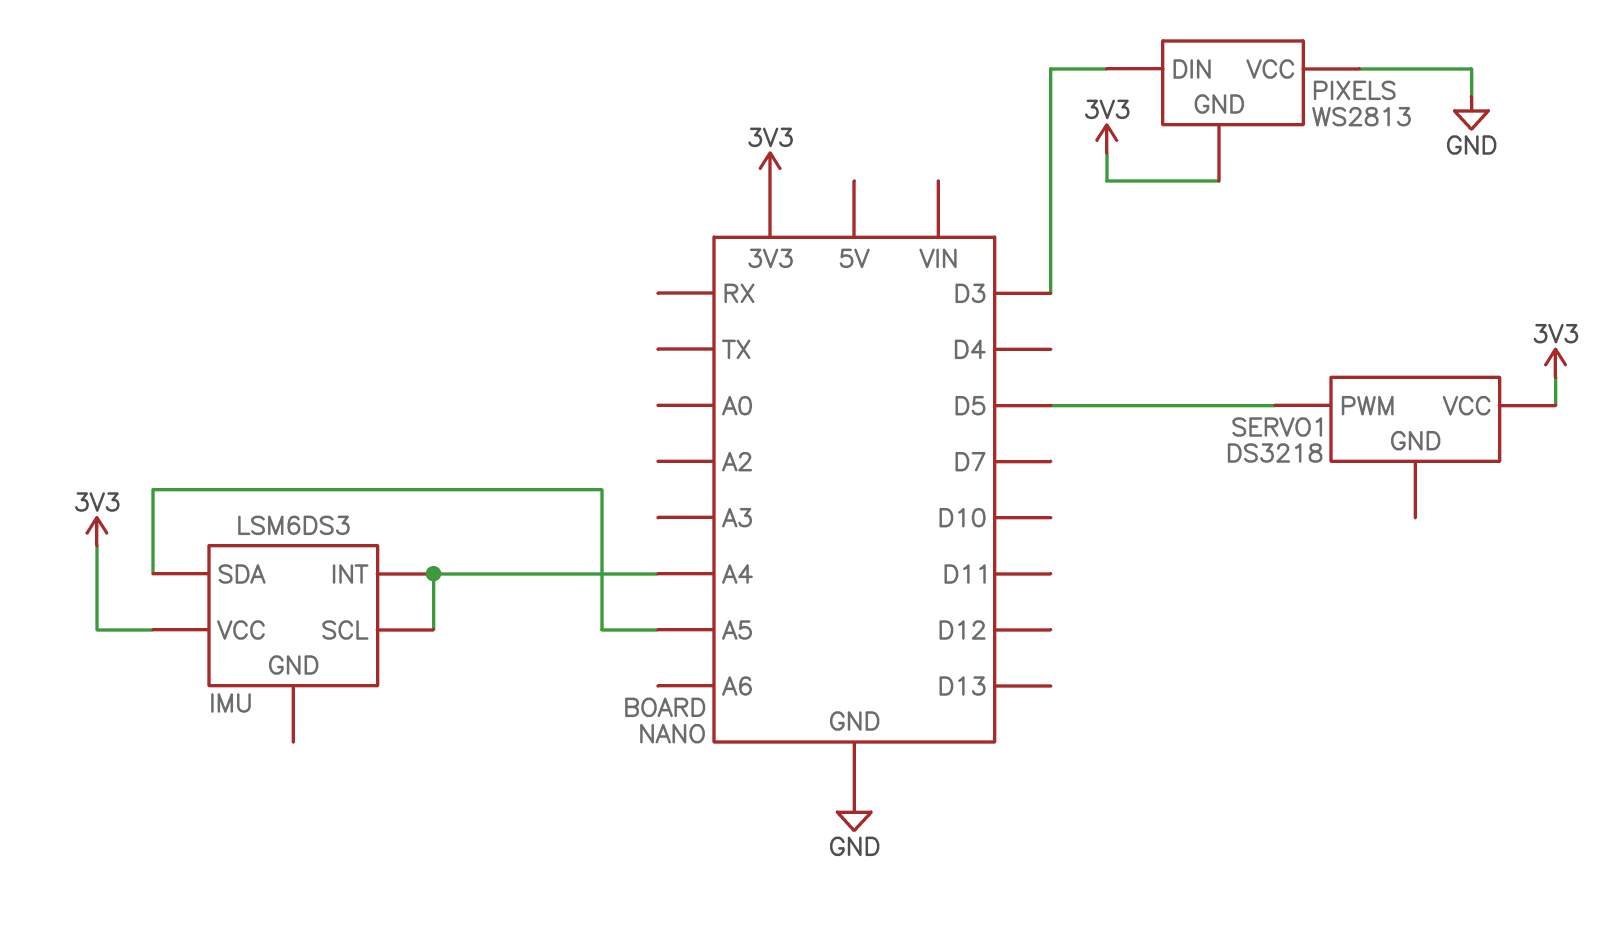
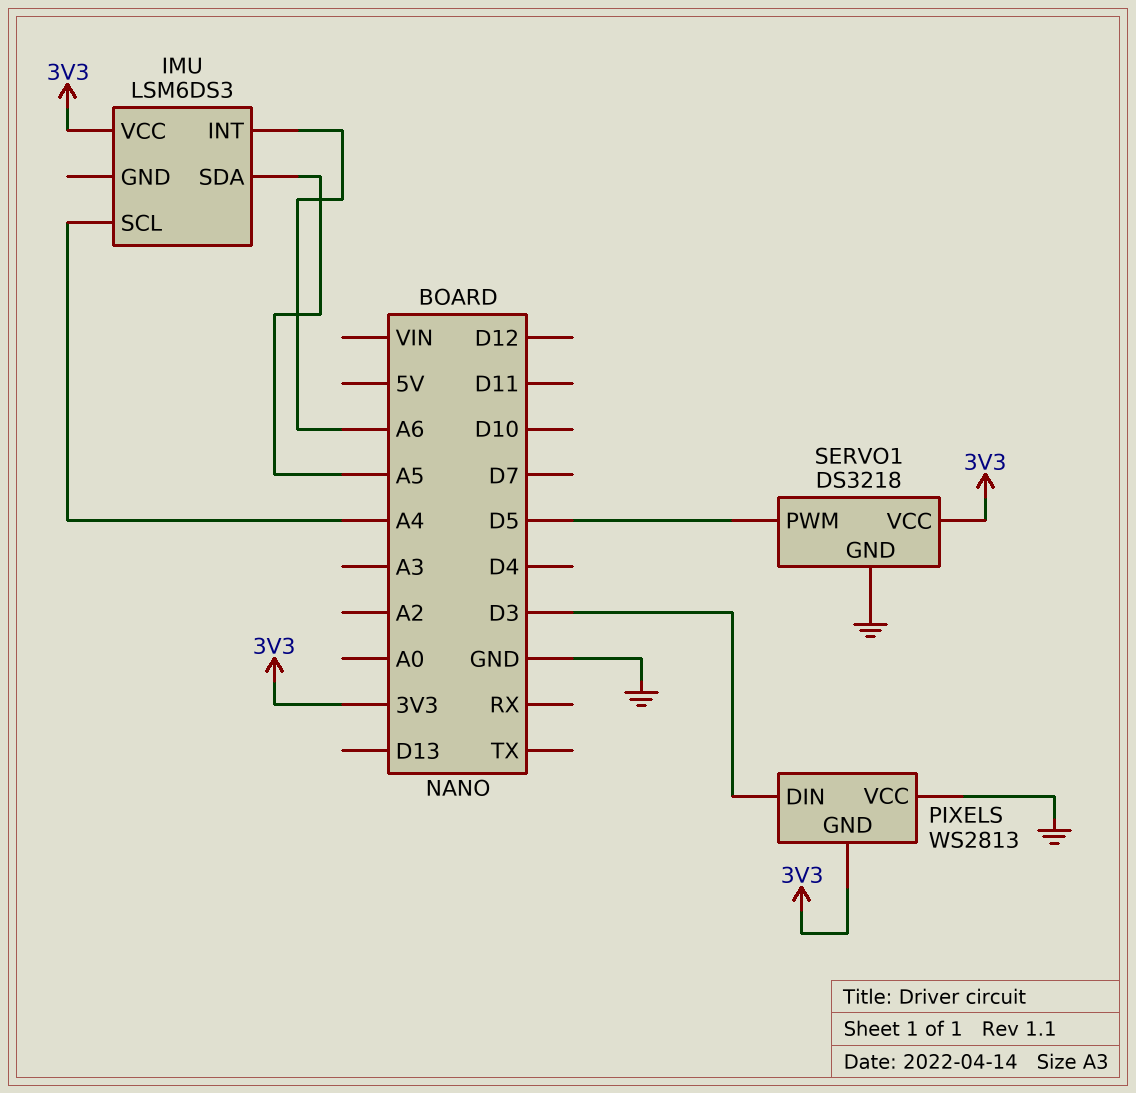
IMU pin INT: A4 -> A6
SERVO1 pin GND: none -> GND

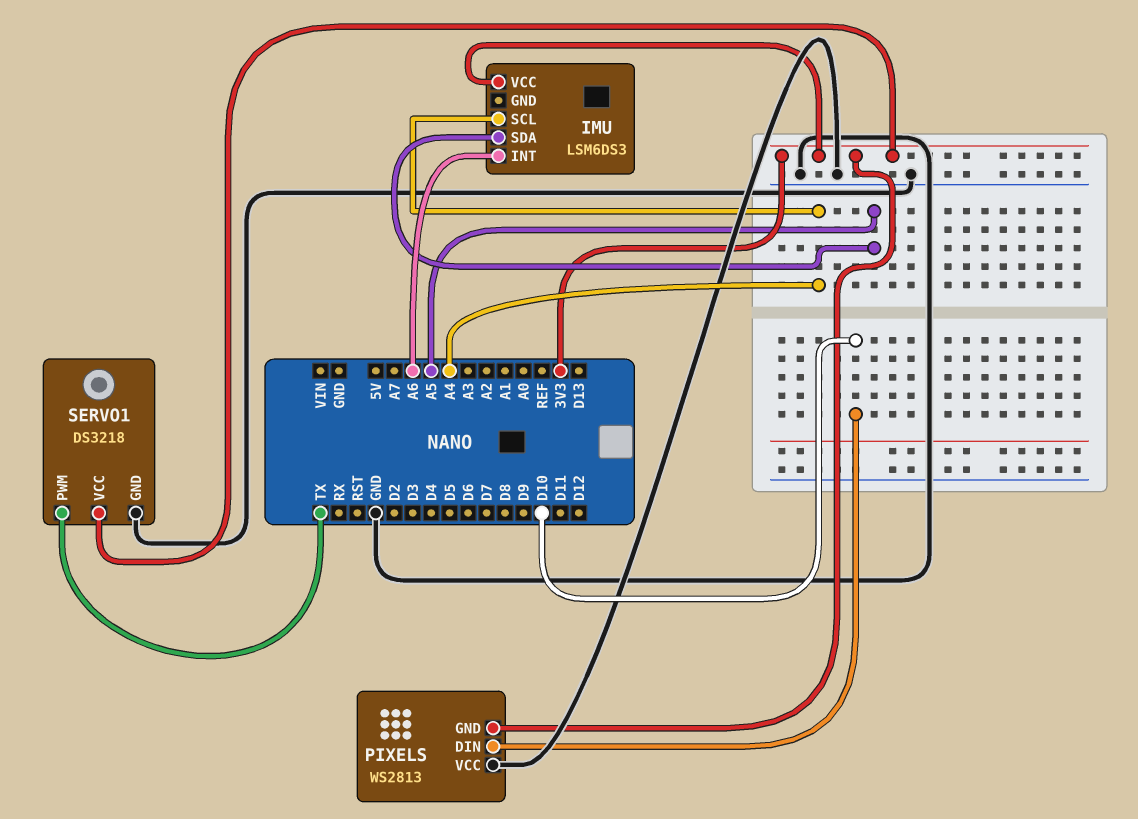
PIXELS pin DIN: D3 -> D10
SERVO1 pin PWM: D5 -> TX

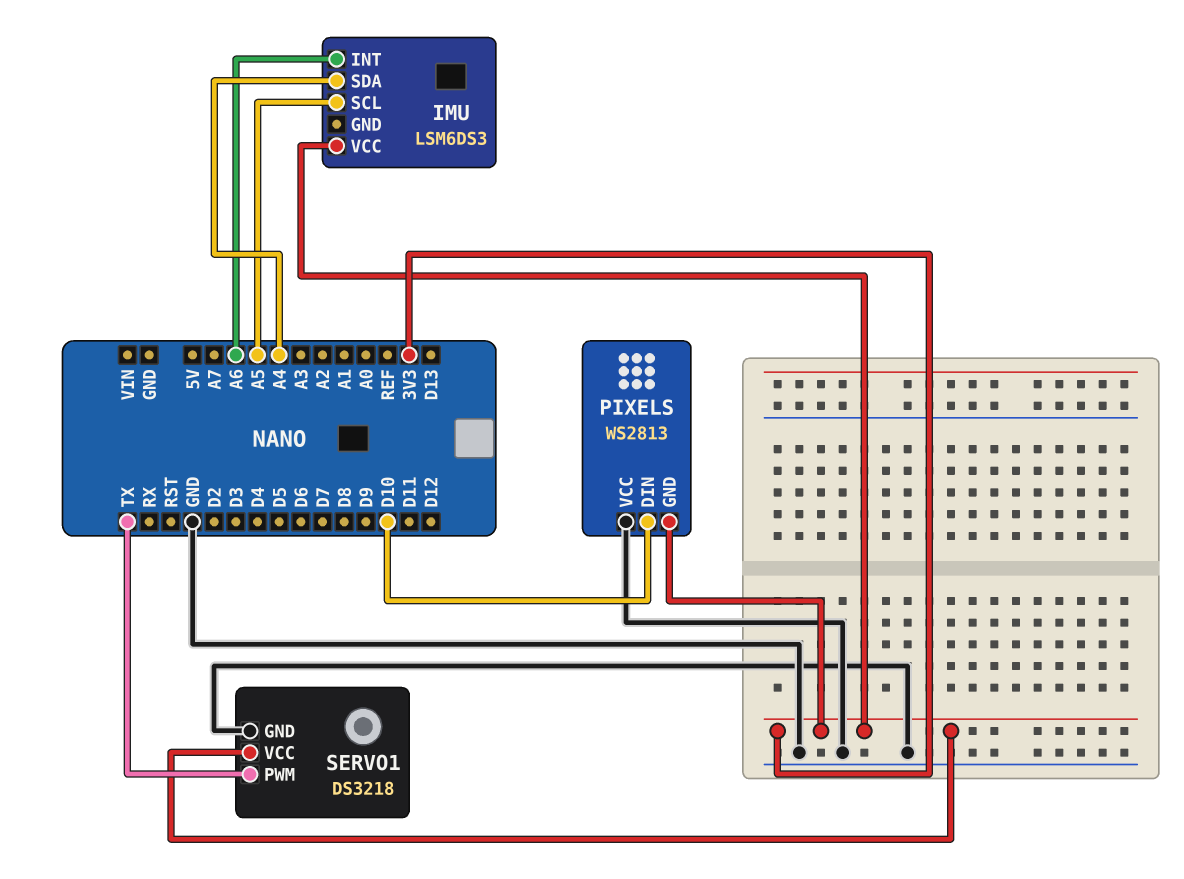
IMU pin SCL: A4 -> A5
IMU pin SDA: A5 -> A4

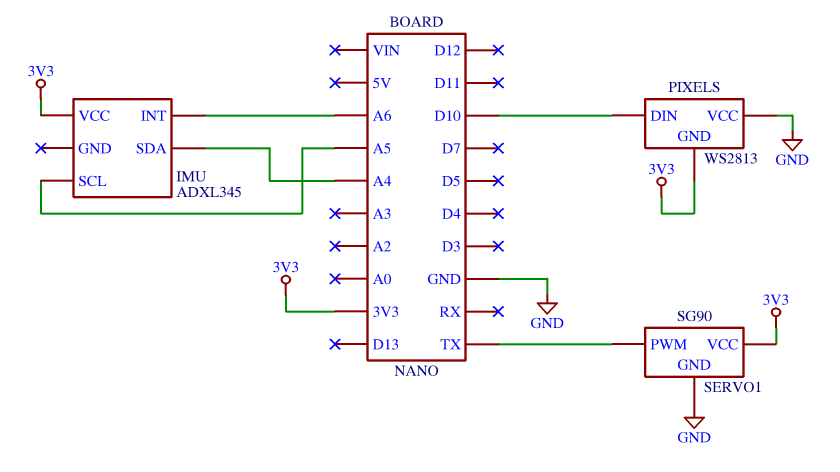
IMU: LSM6DS3 -> ADXL345
SERVO1: DS3218 -> SG90

